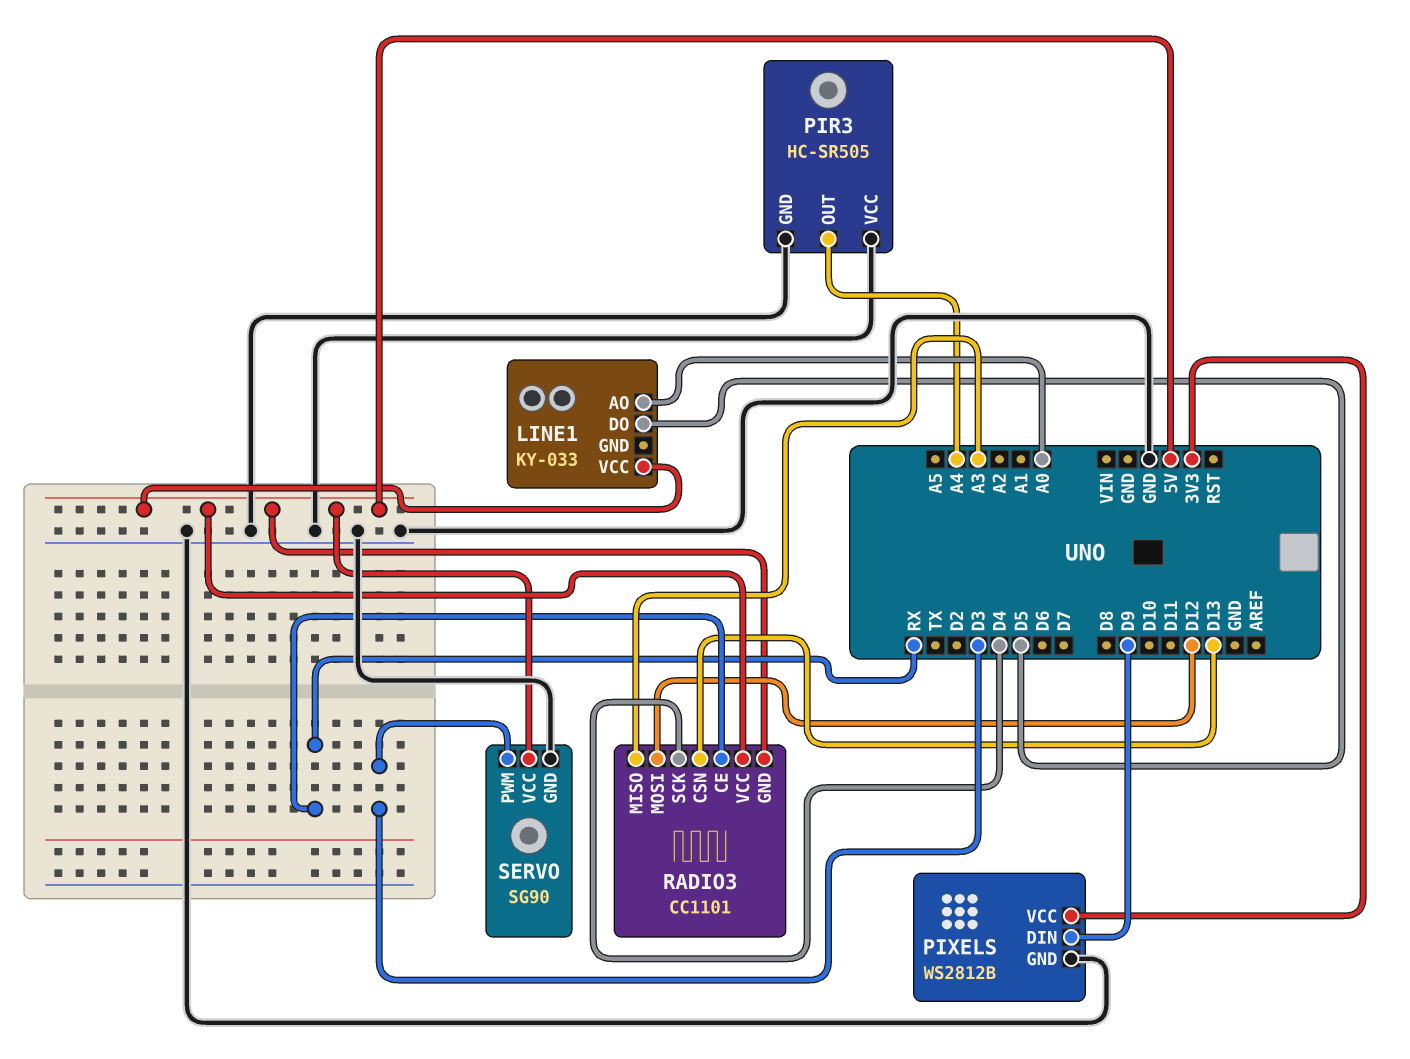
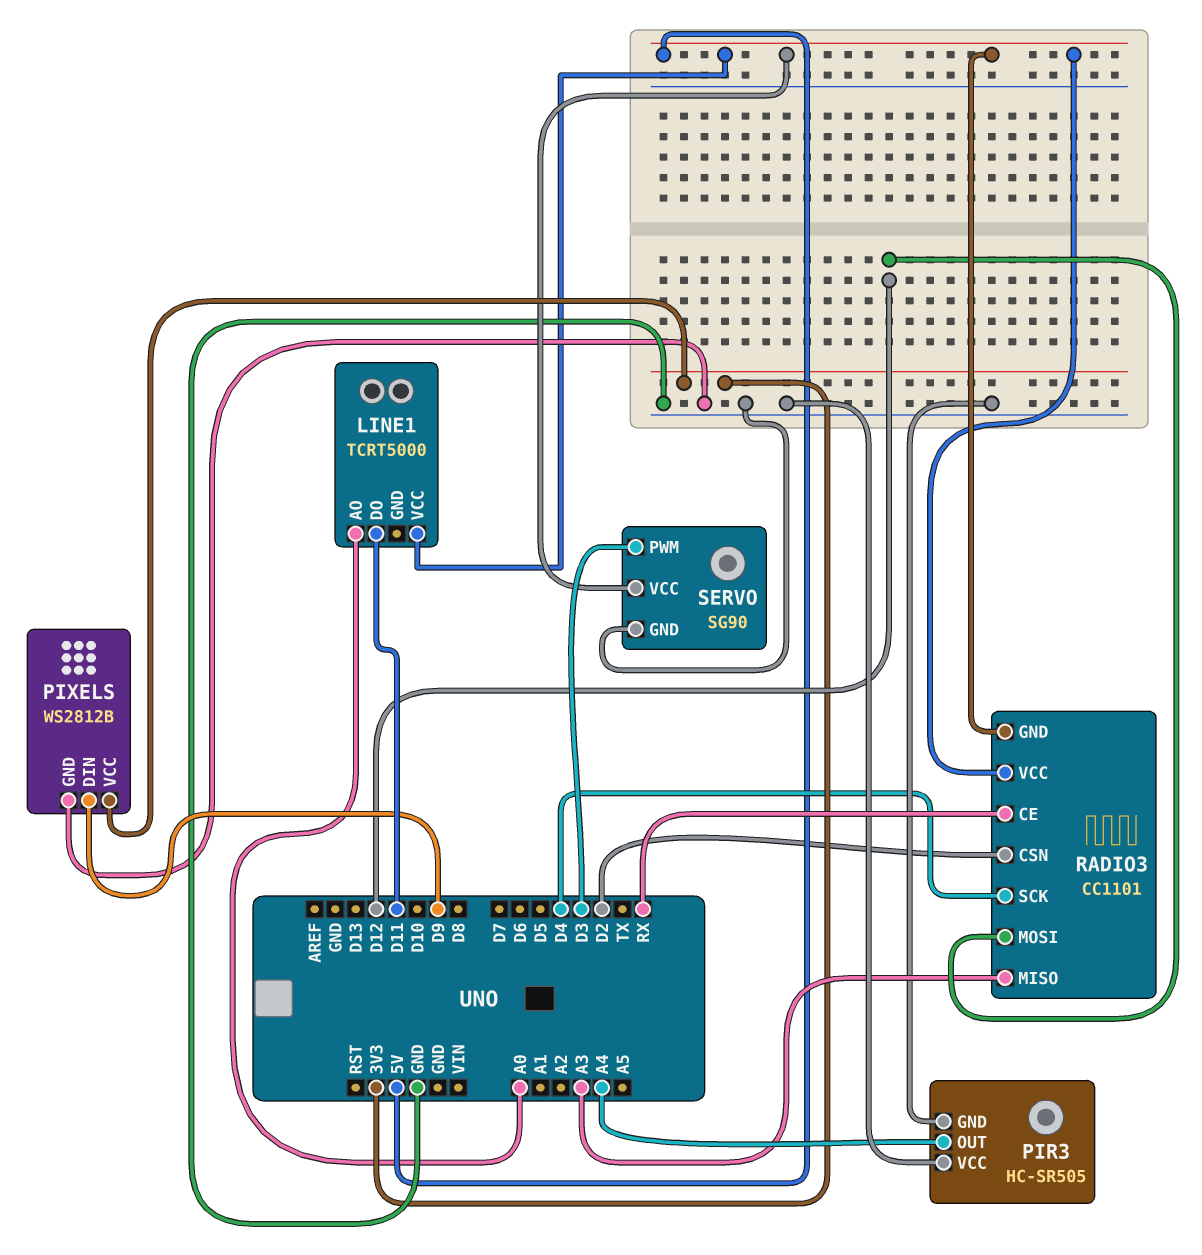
LINE1: KY-033 -> TCRT5000
LINE1 pin DO: D5 -> D11
RADIO3 pin CSN: D13 -> D2

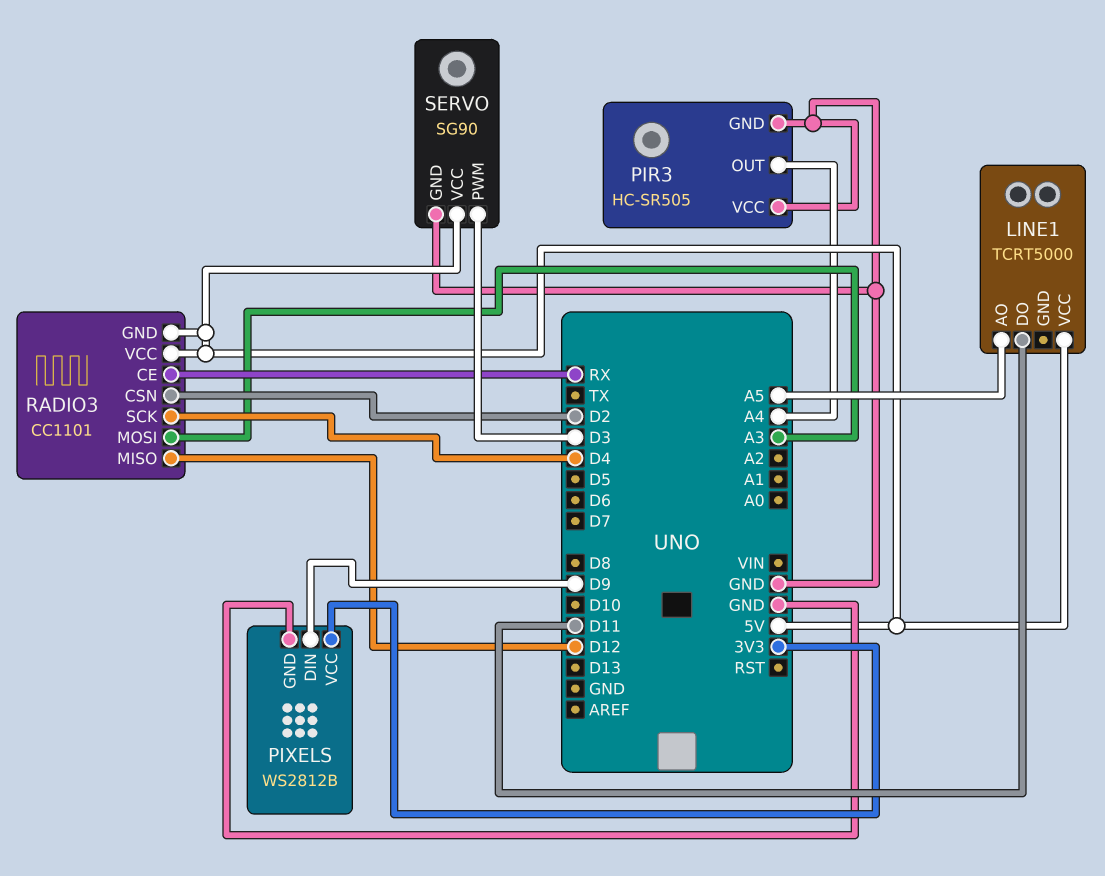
LINE1 pin AO: A0 -> A5
RADIO3 pin MISO: A3 -> D12
RADIO3 pin MOSI: D12 -> A3

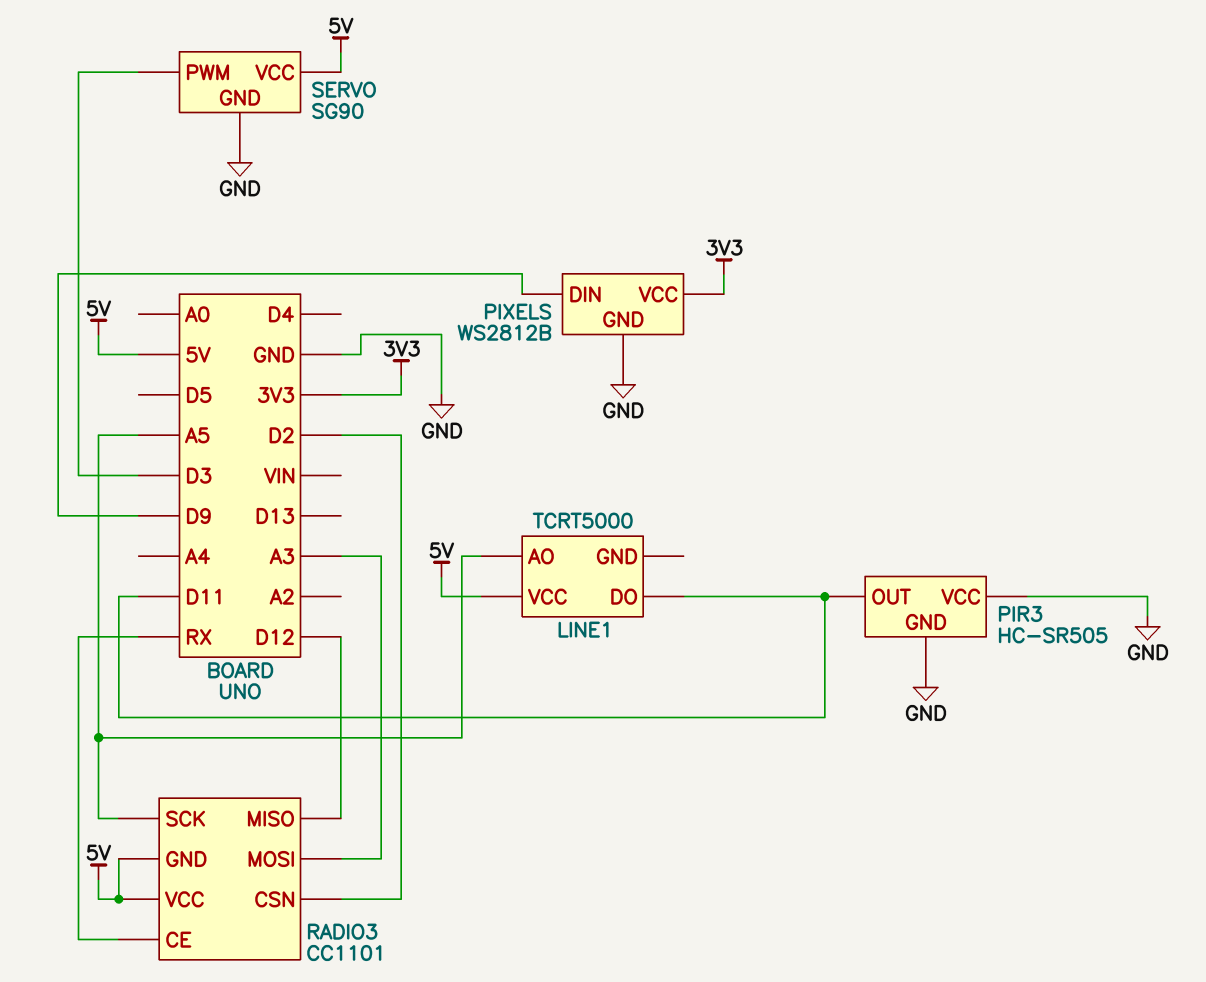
PIR3 pin OUT: A4 -> D11
RADIO3 pin SCK: D4 -> A5

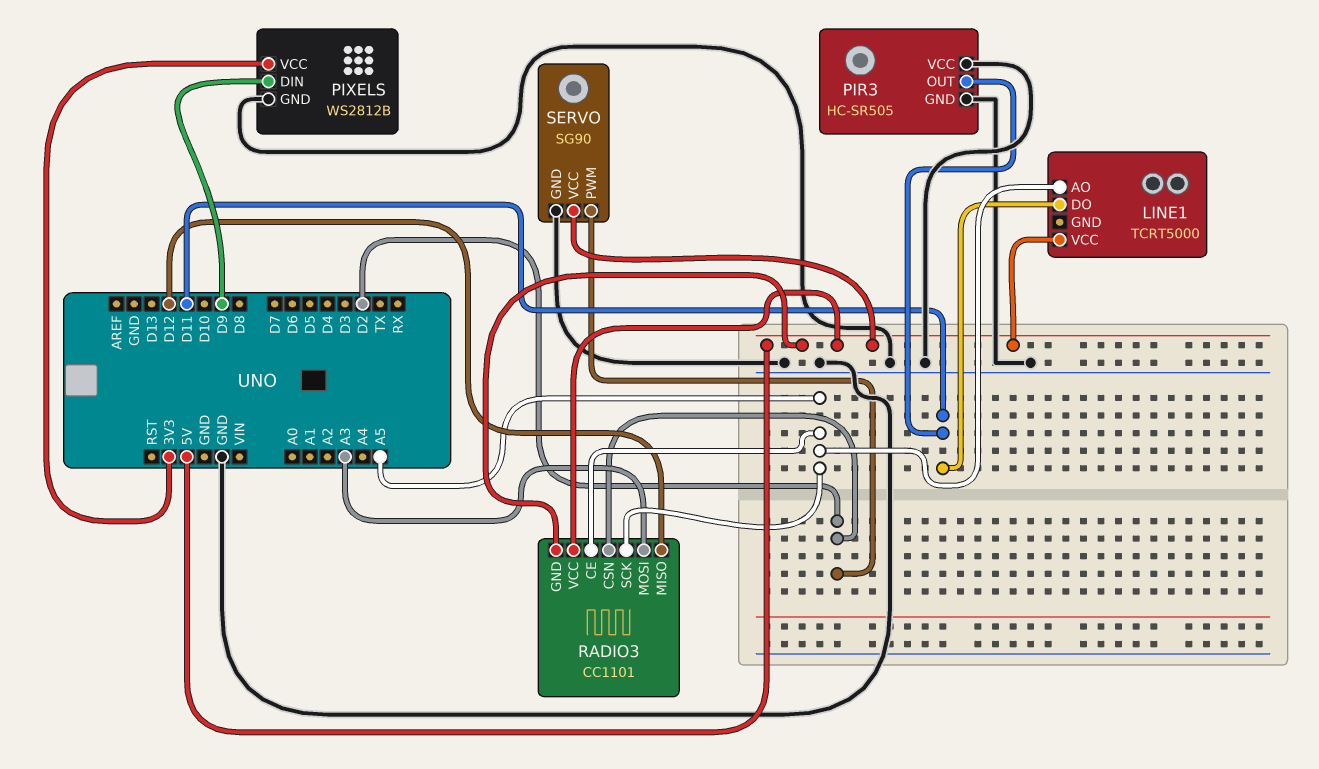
RADIO3 pin CE: RX -> A5
SERVO pin PWM: D3 -> D2

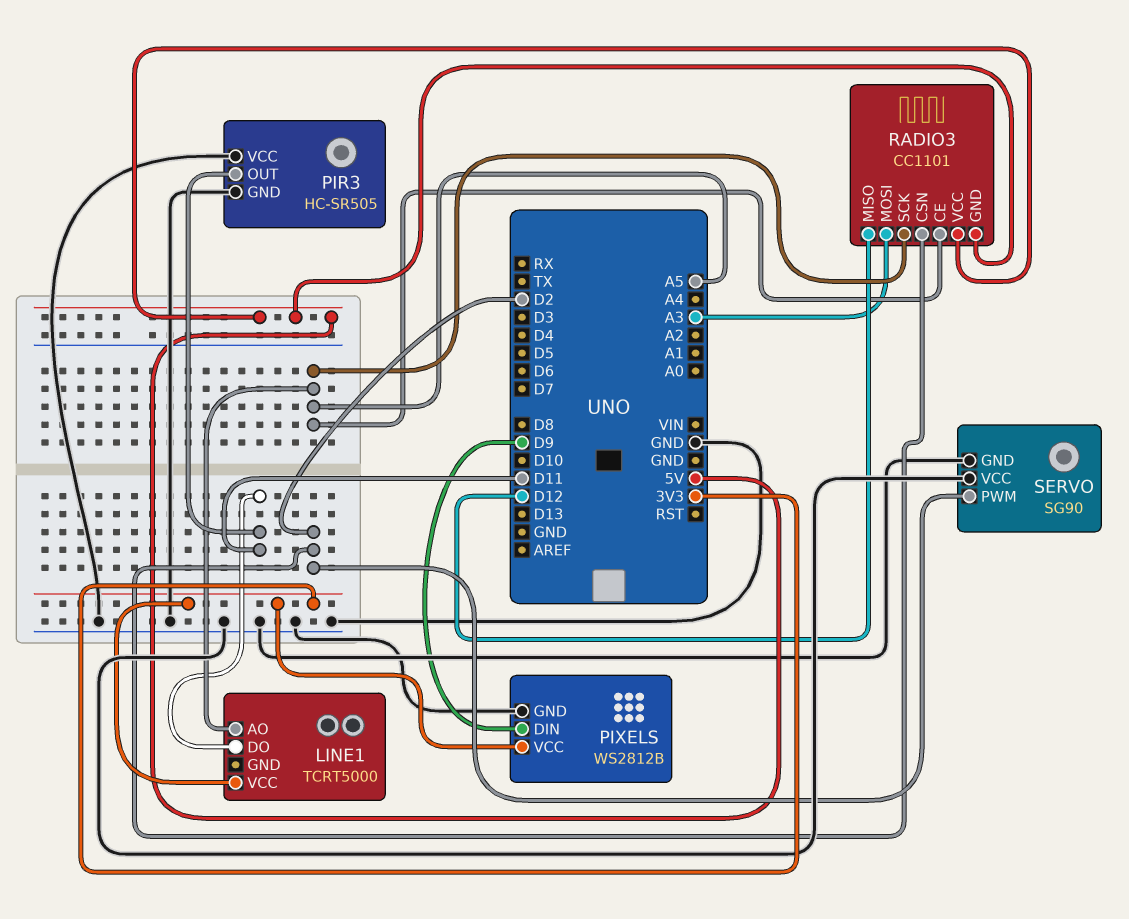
LINE1 pin VCC: 5V -> 3V3
SERVO pin VCC: 5V -> GND

